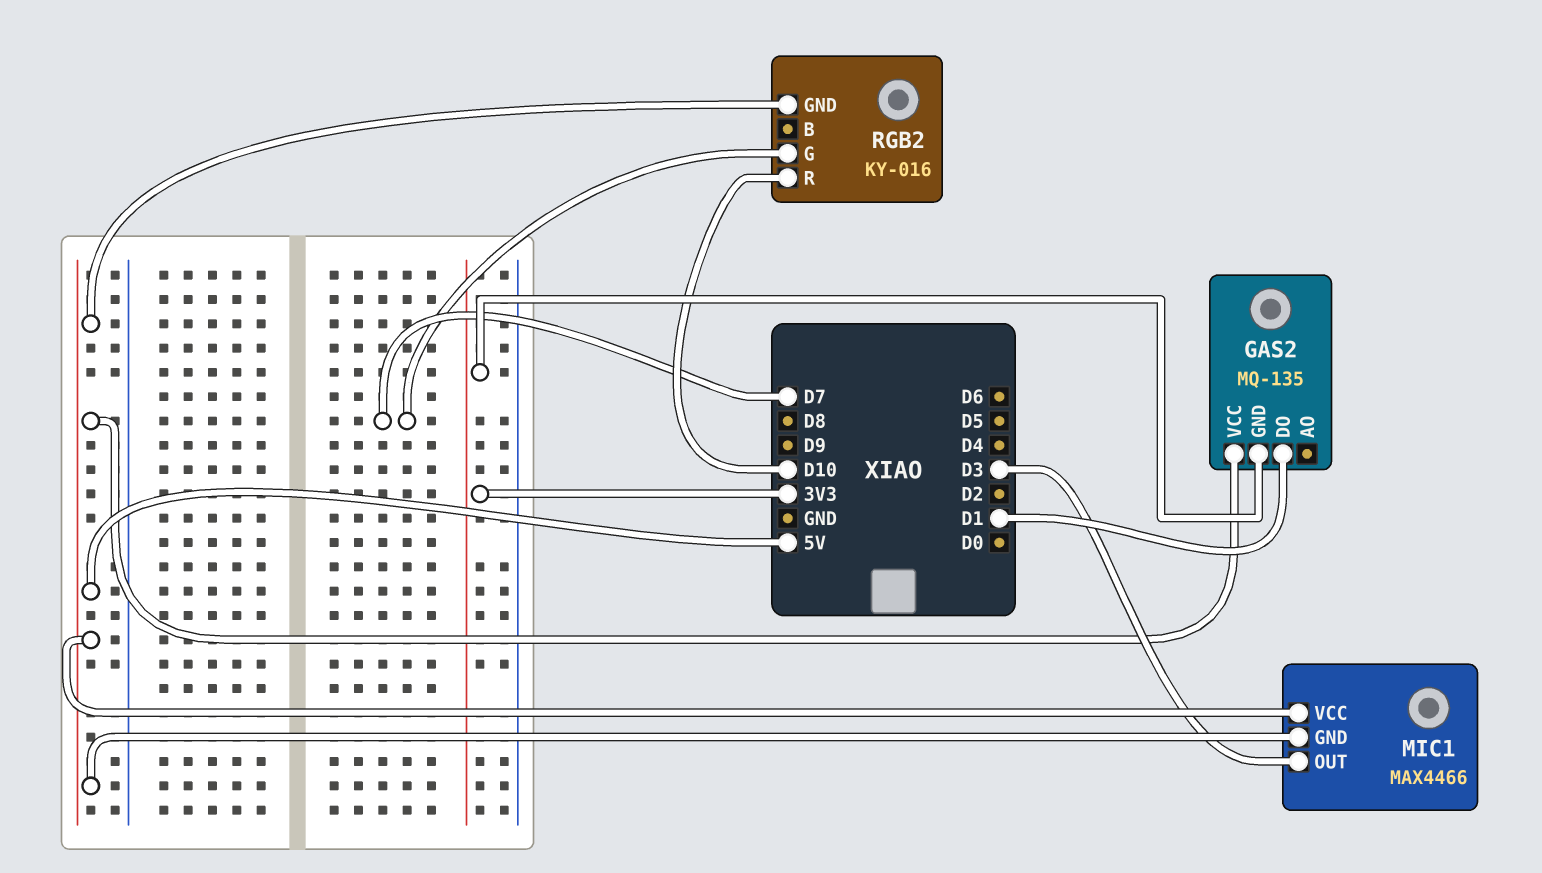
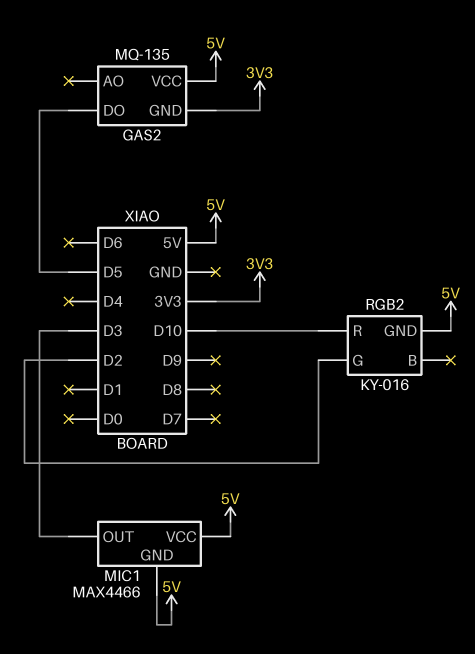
GAS2 pin DO: D1 -> D5
RGB2 pin G: D7 -> D2

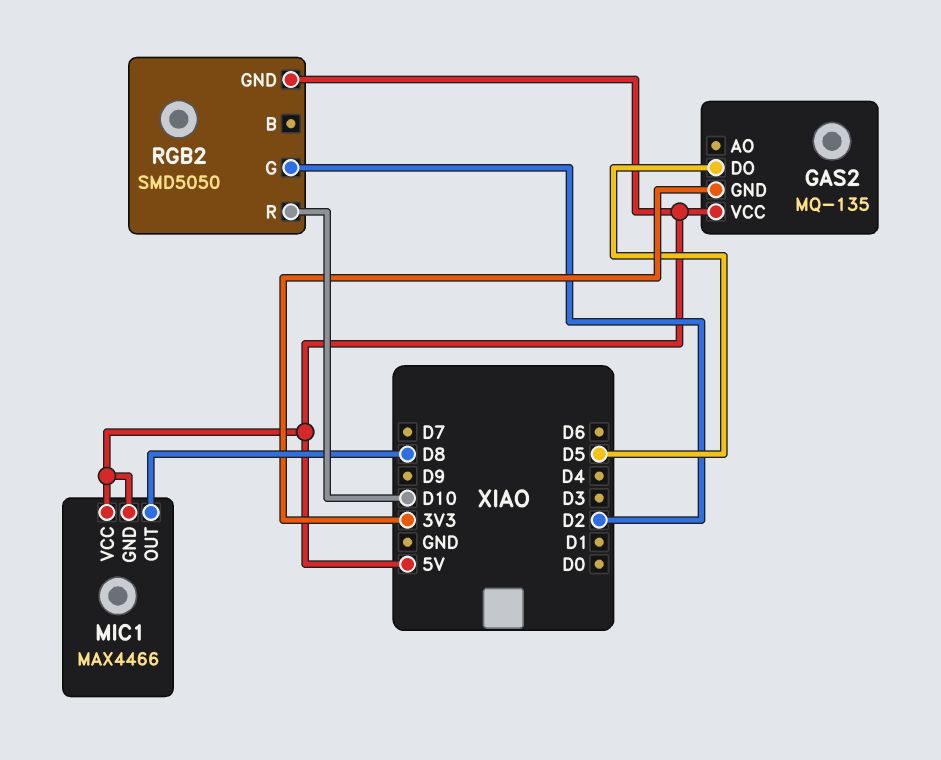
MIC1 pin OUT: D3 -> D8
RGB2: KY-016 -> SMD5050

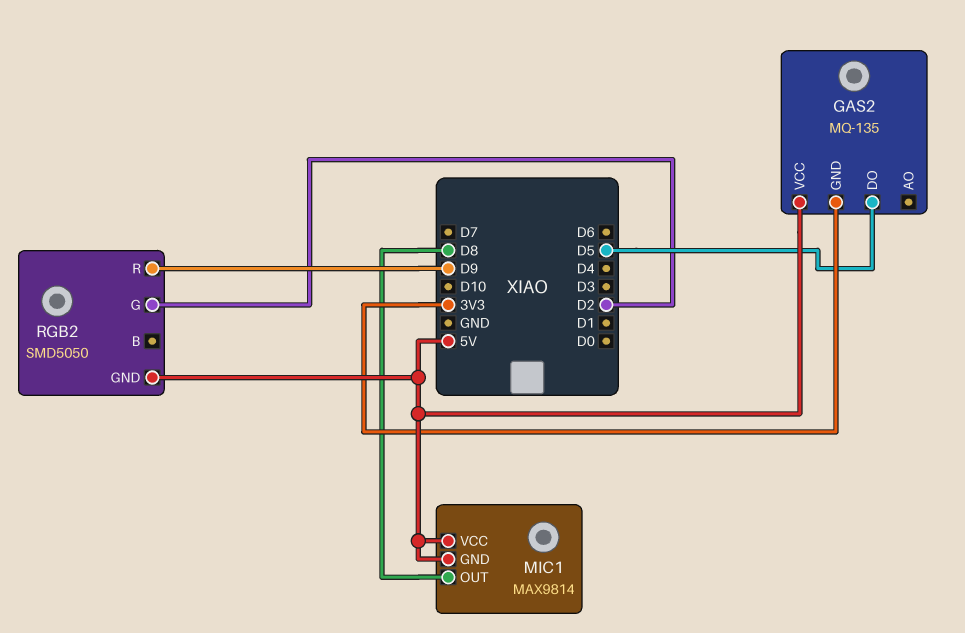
MIC1: MAX4466 -> MAX9814
RGB2 pin R: D10 -> D9

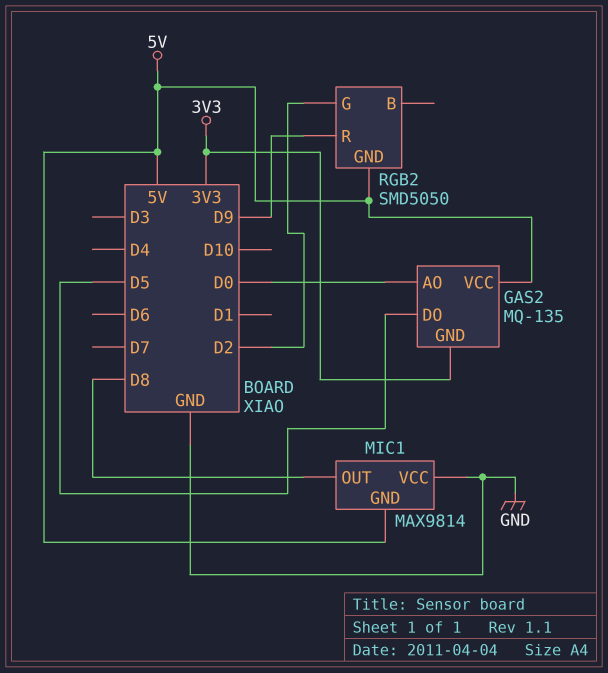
GAS2 pin AO: none -> D0
MIC1 pin VCC: 5V -> GND

